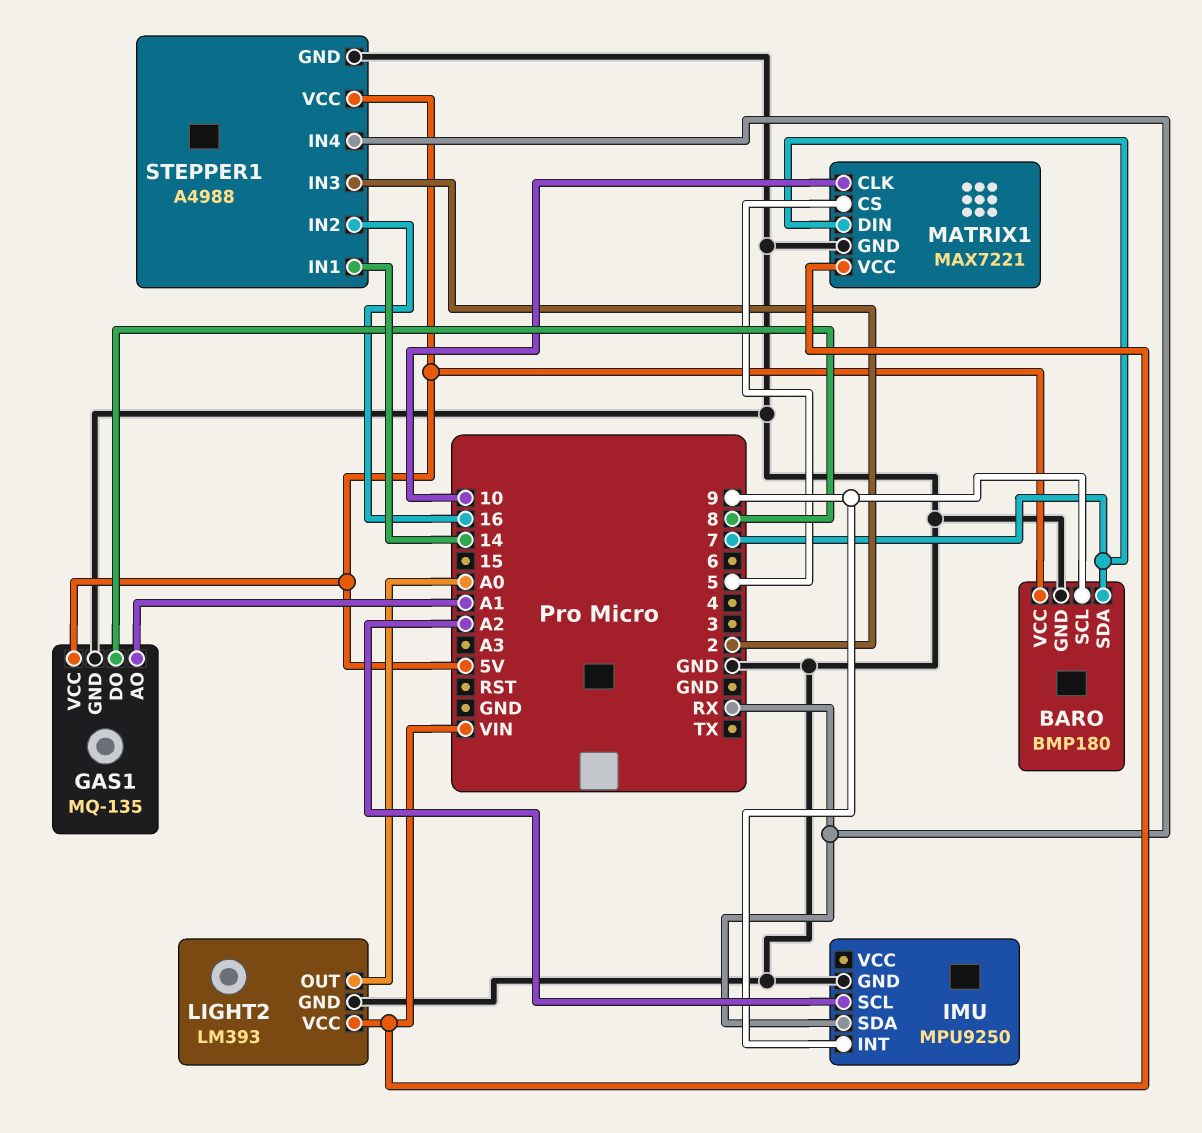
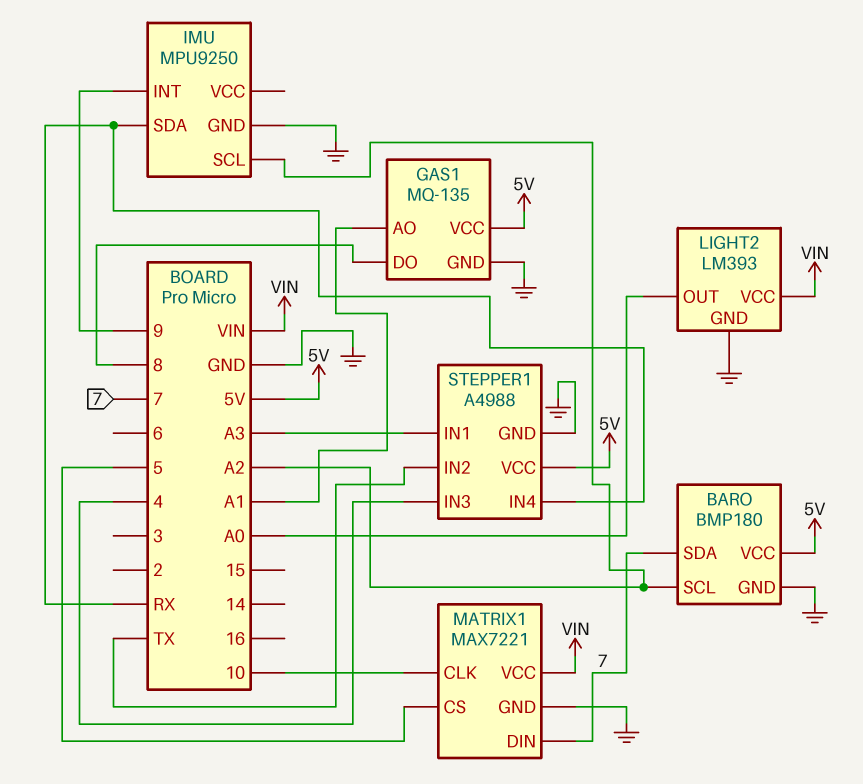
BARO pin SCL: 9 -> A2
STEPPER1 pin IN1: 14 -> A3
STEPPER1 pin IN2: 16 -> TX
STEPPER1 pin IN3: 2 -> 4

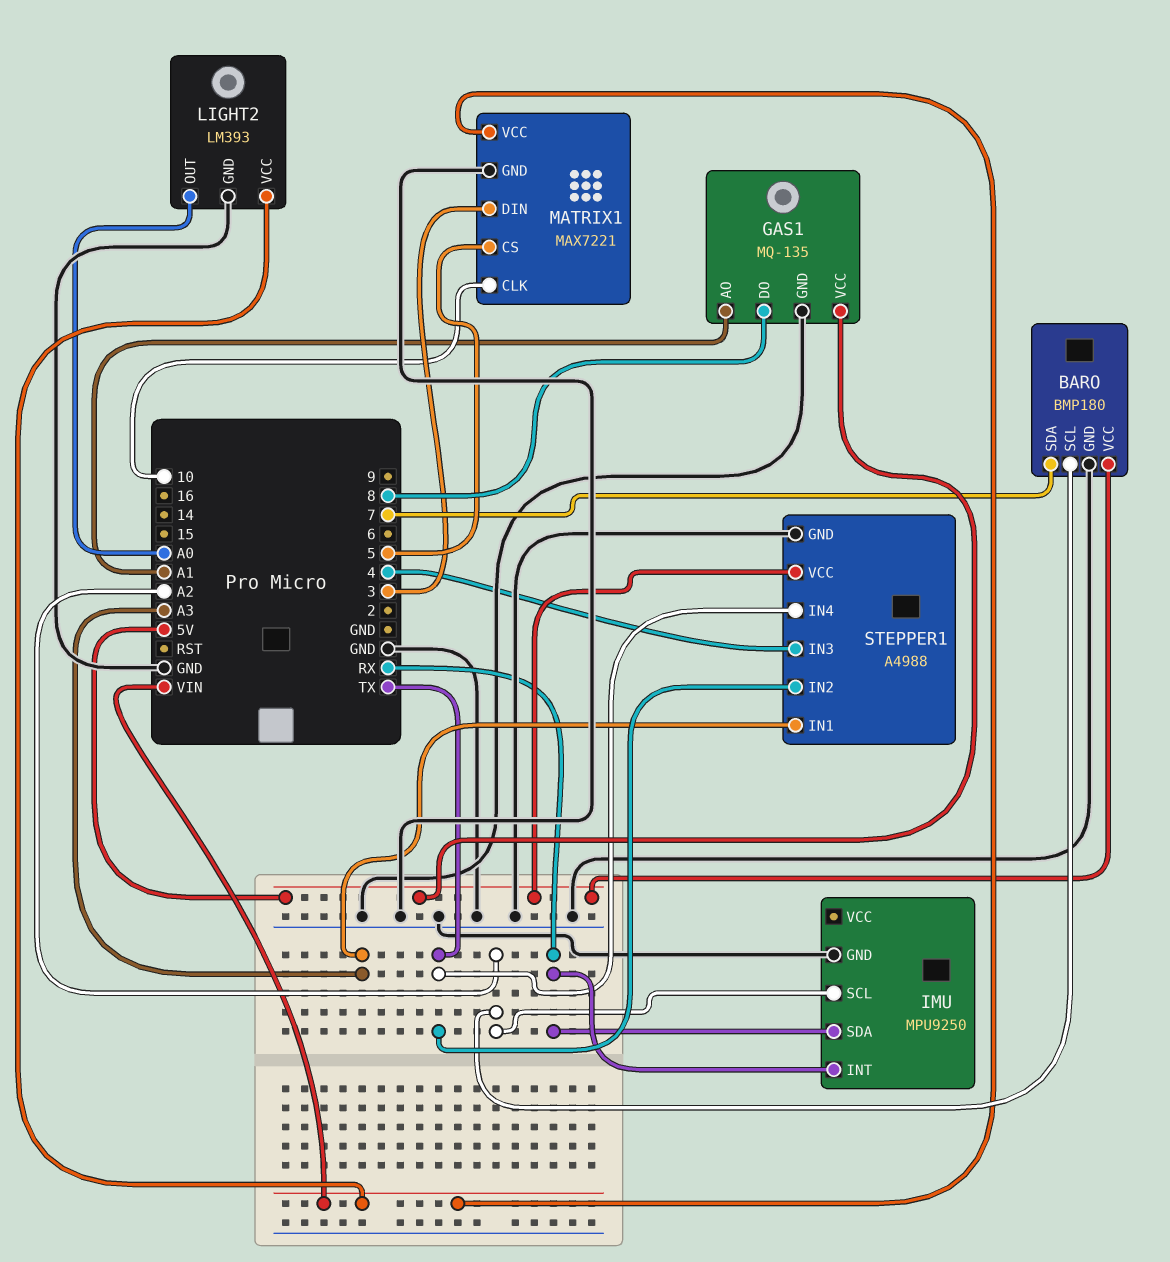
IMU pin INT: 9 -> RX
MATRIX1 pin DIN: 7 -> 3
STEPPER1 pin IN4: RX -> TX

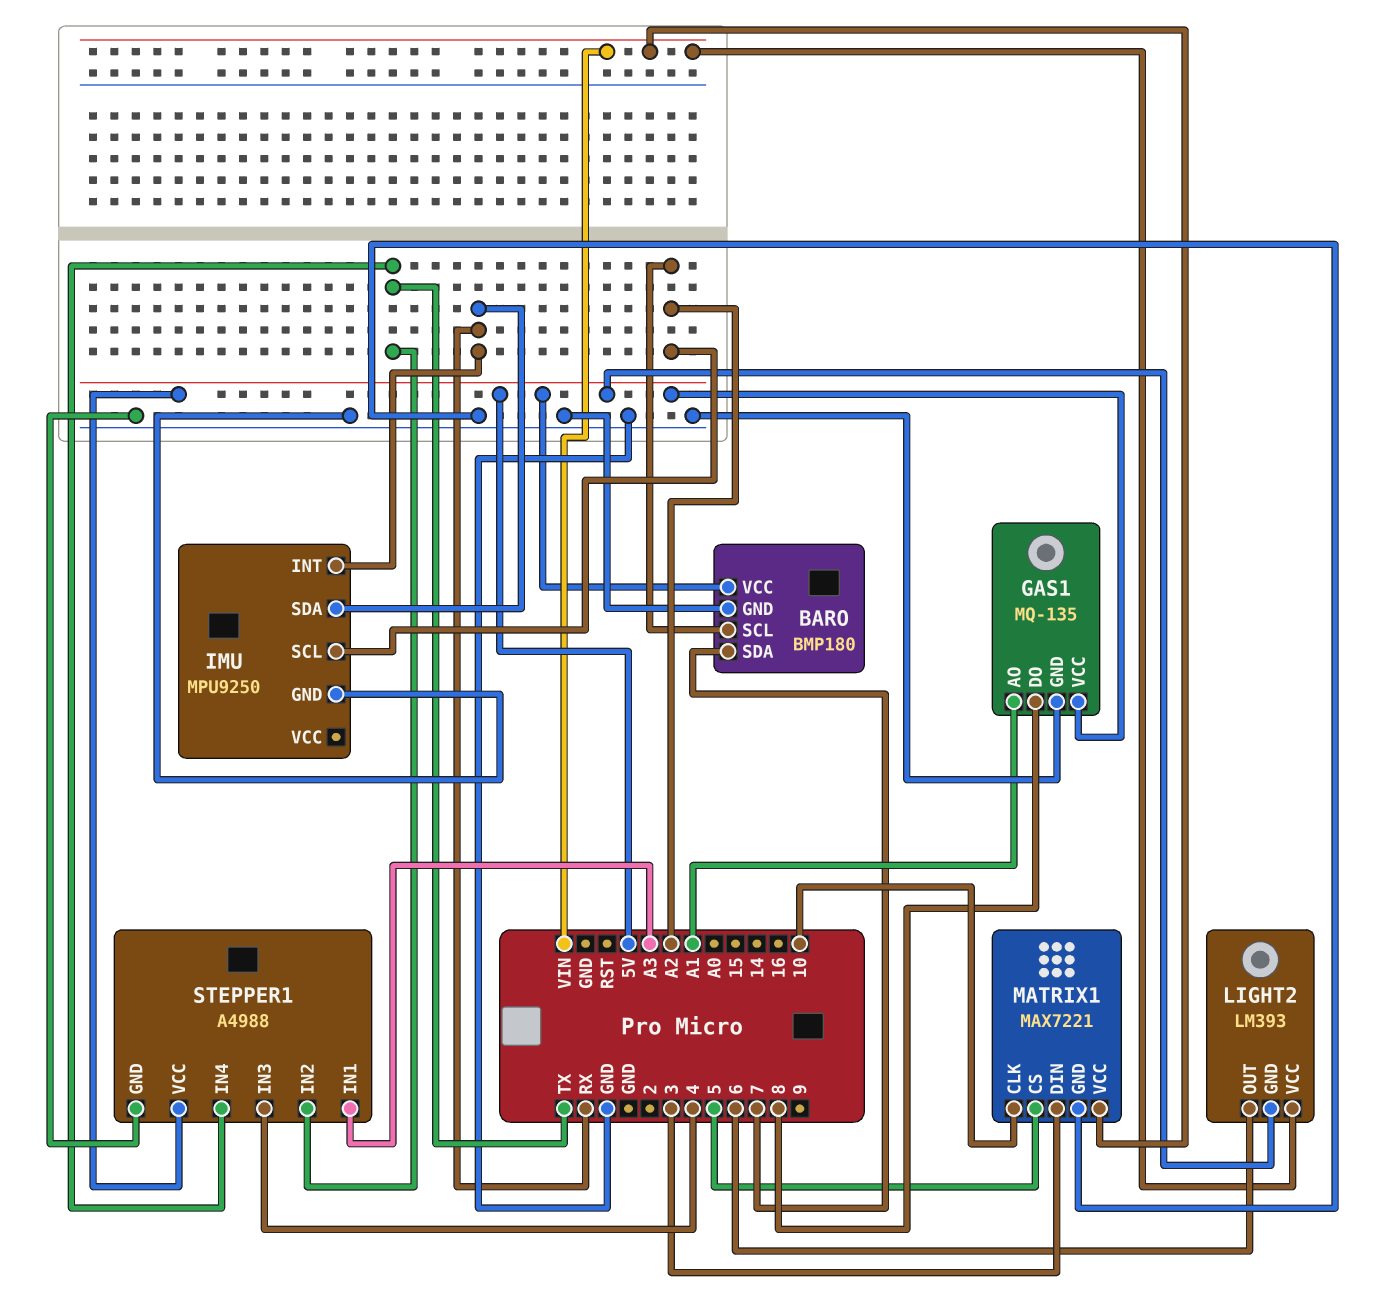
LIGHT2 pin GND: GND -> 5V
LIGHT2 pin OUT: A0 -> 6

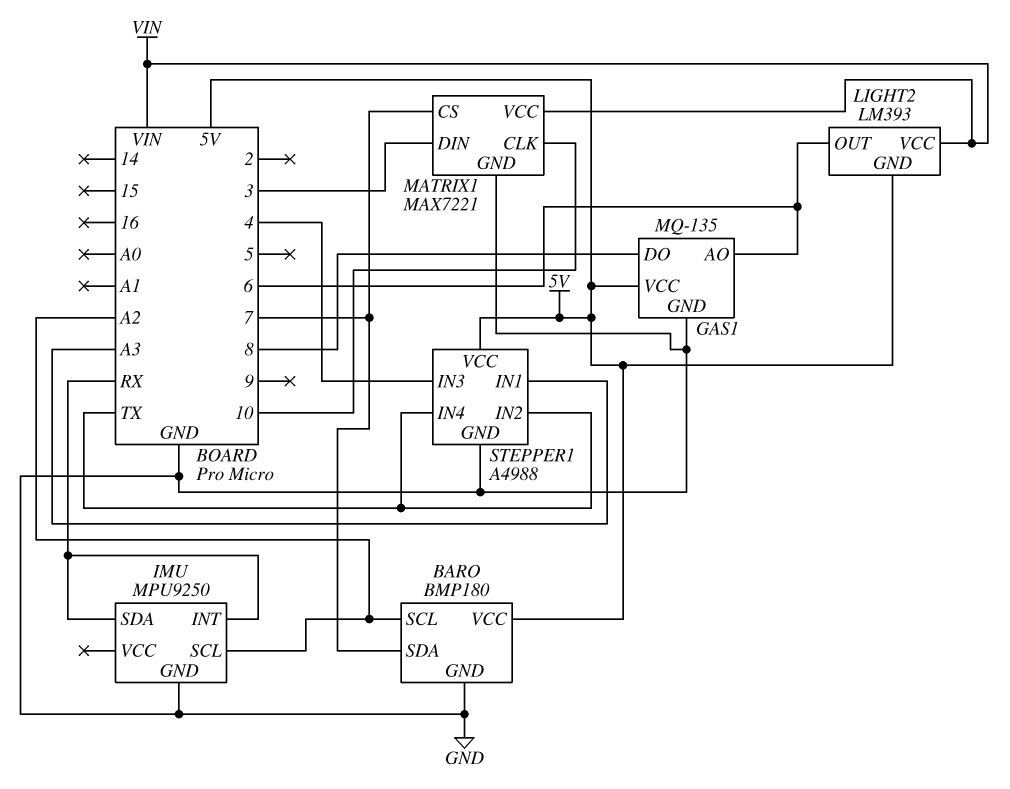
GAS1 pin AO: A1 -> 6
MATRIX1 pin CS: 5 -> 7

